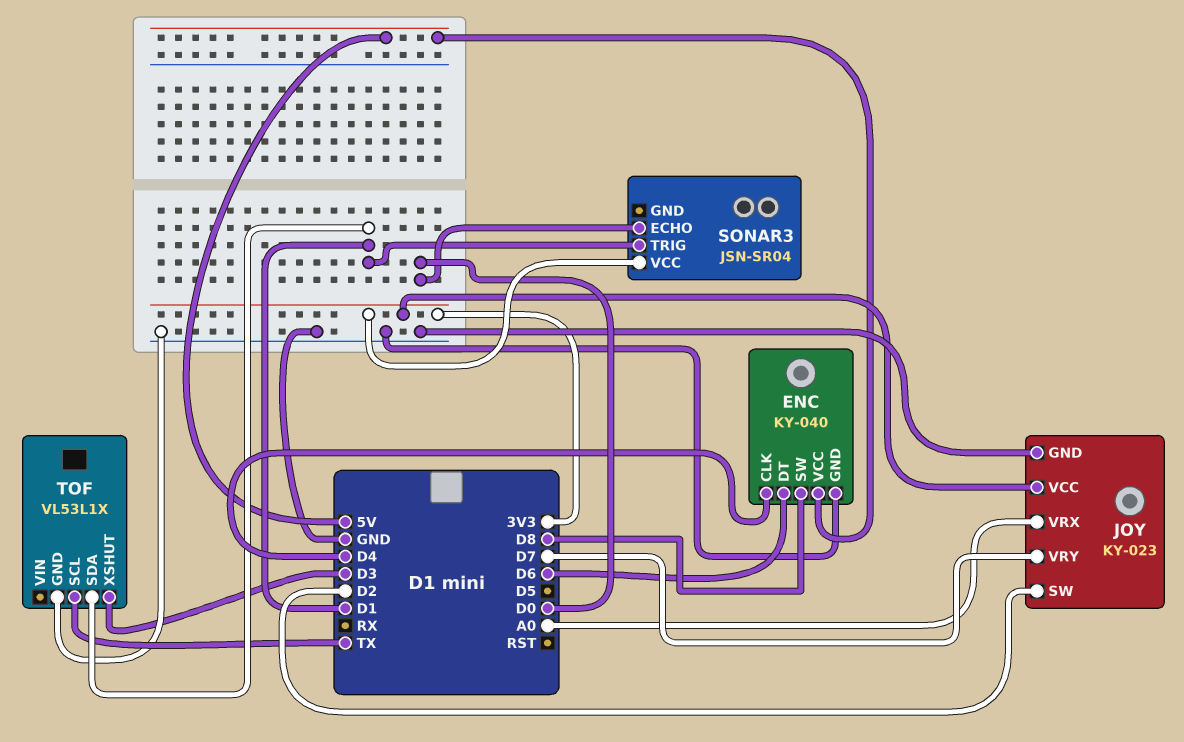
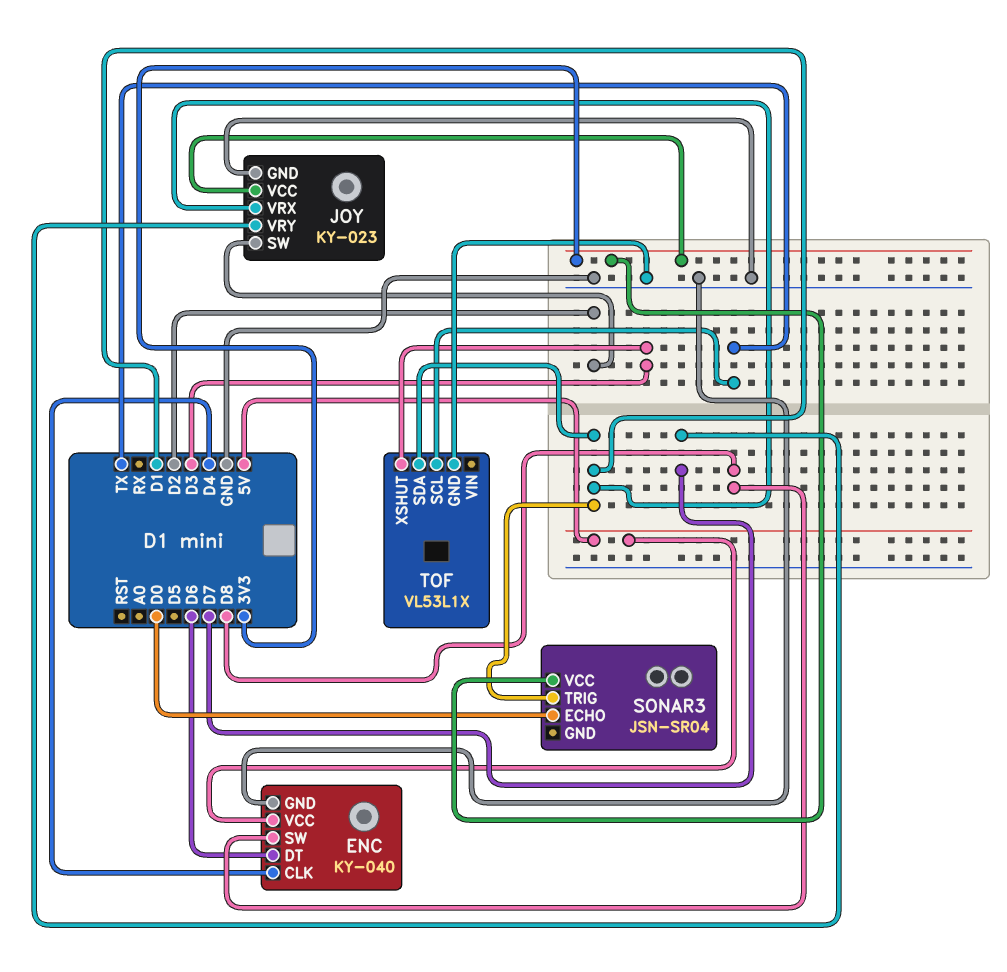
JOY pin VRX: A0 -> D1

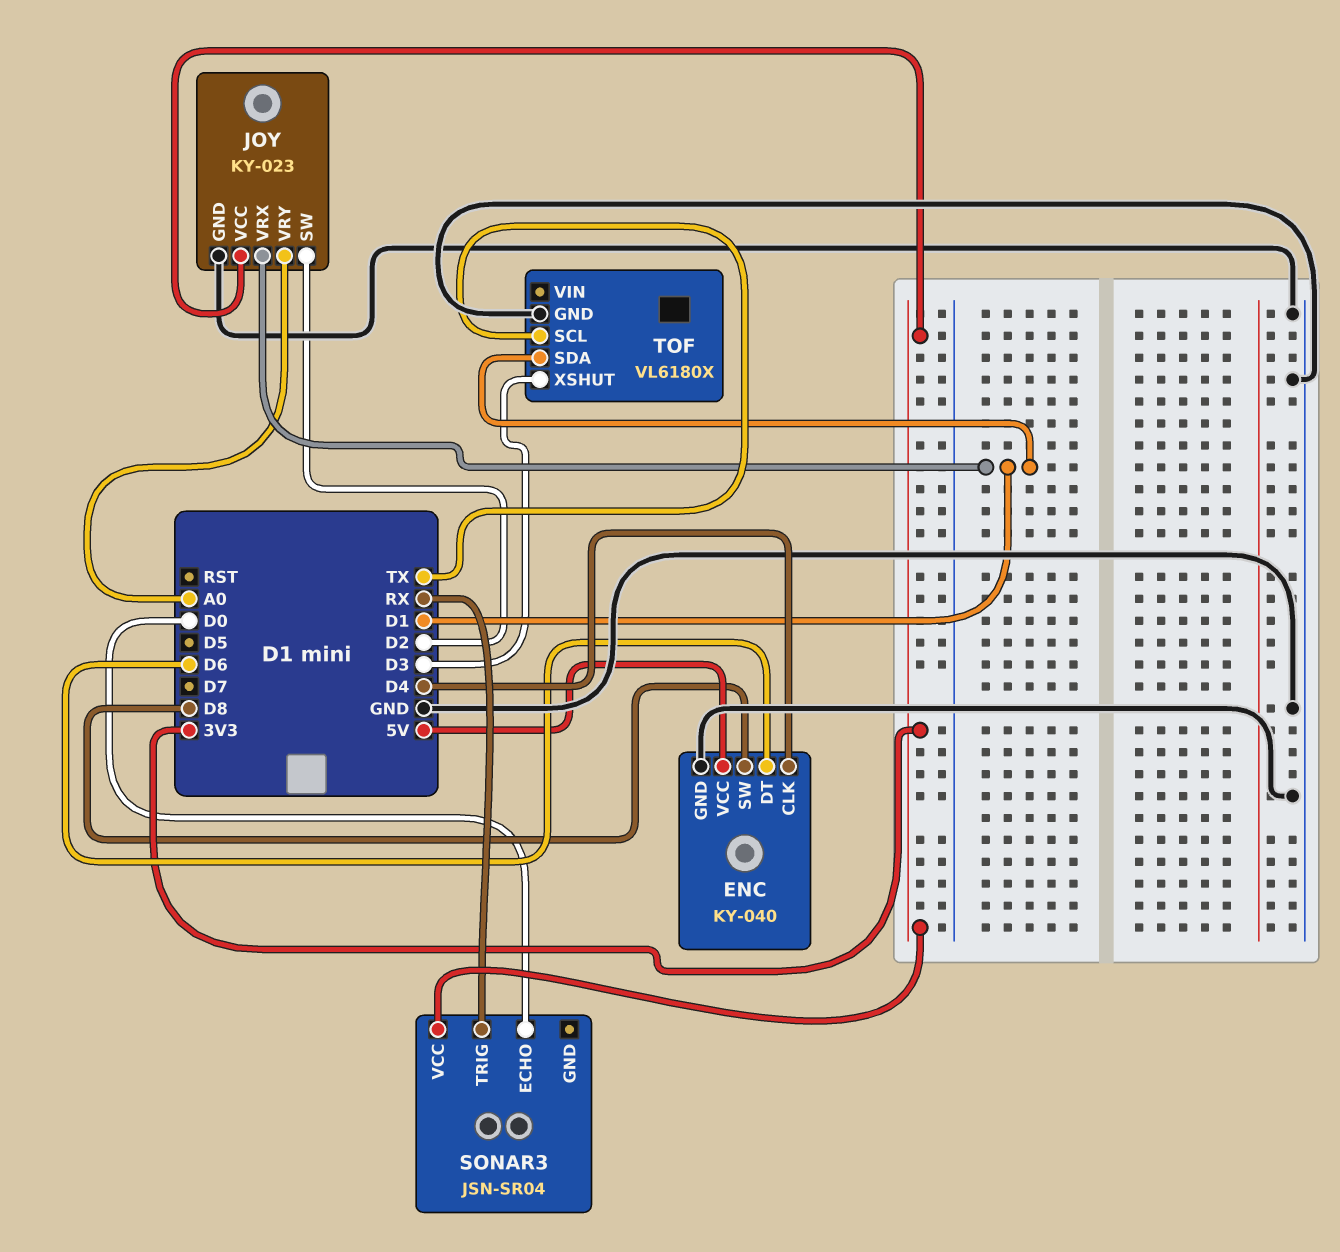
JOY pin VRY: D7 -> A0
SONAR3 pin TRIG: D1 -> RX
TOF: VL53L1X -> VL6180X

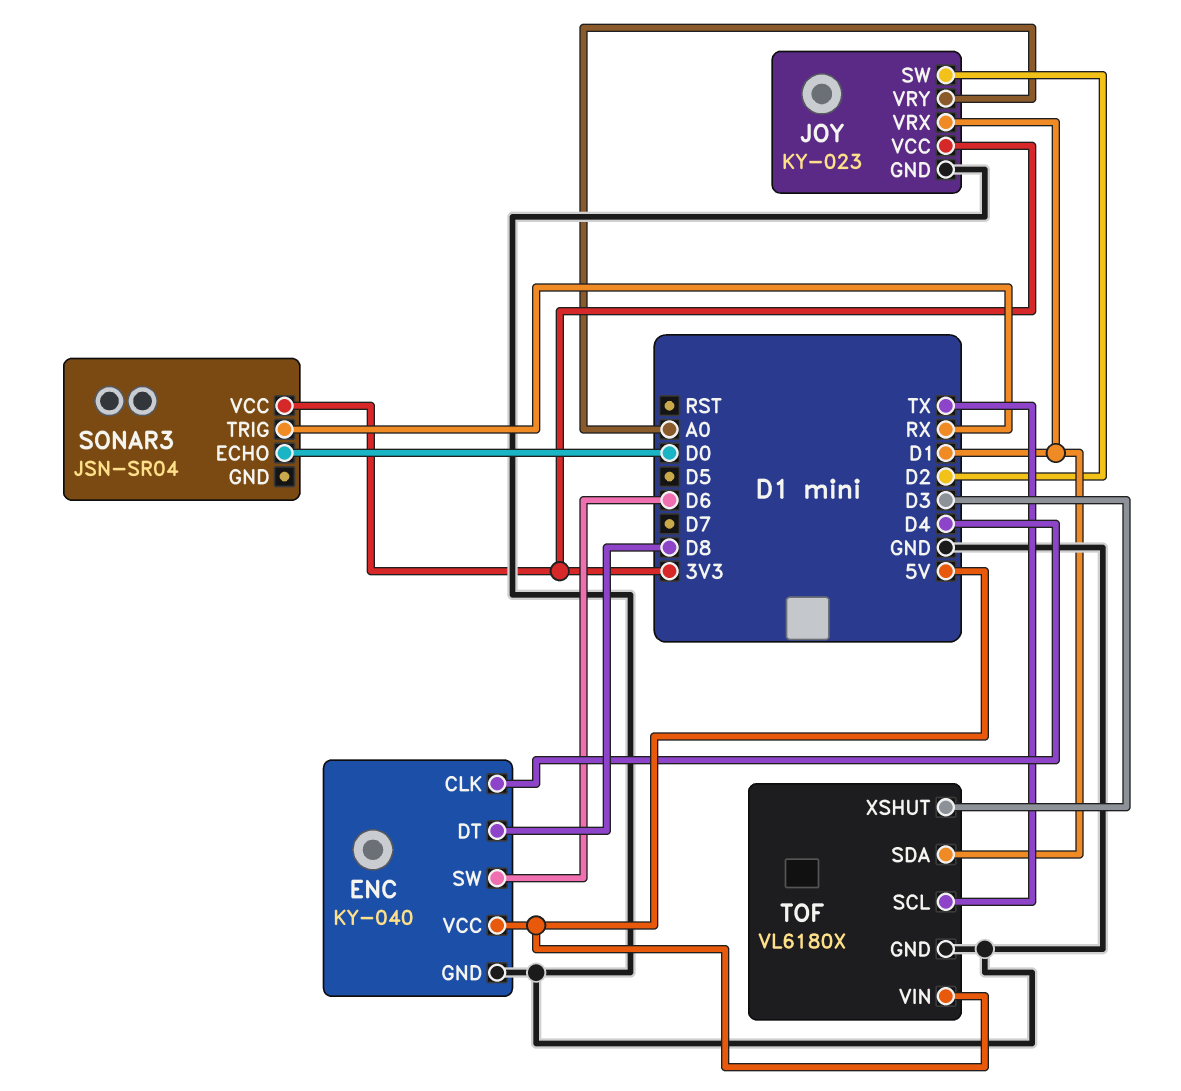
ENC pin DT: D6 -> D8
ENC pin SW: D8 -> D6
TOF pin VIN: none -> 5V

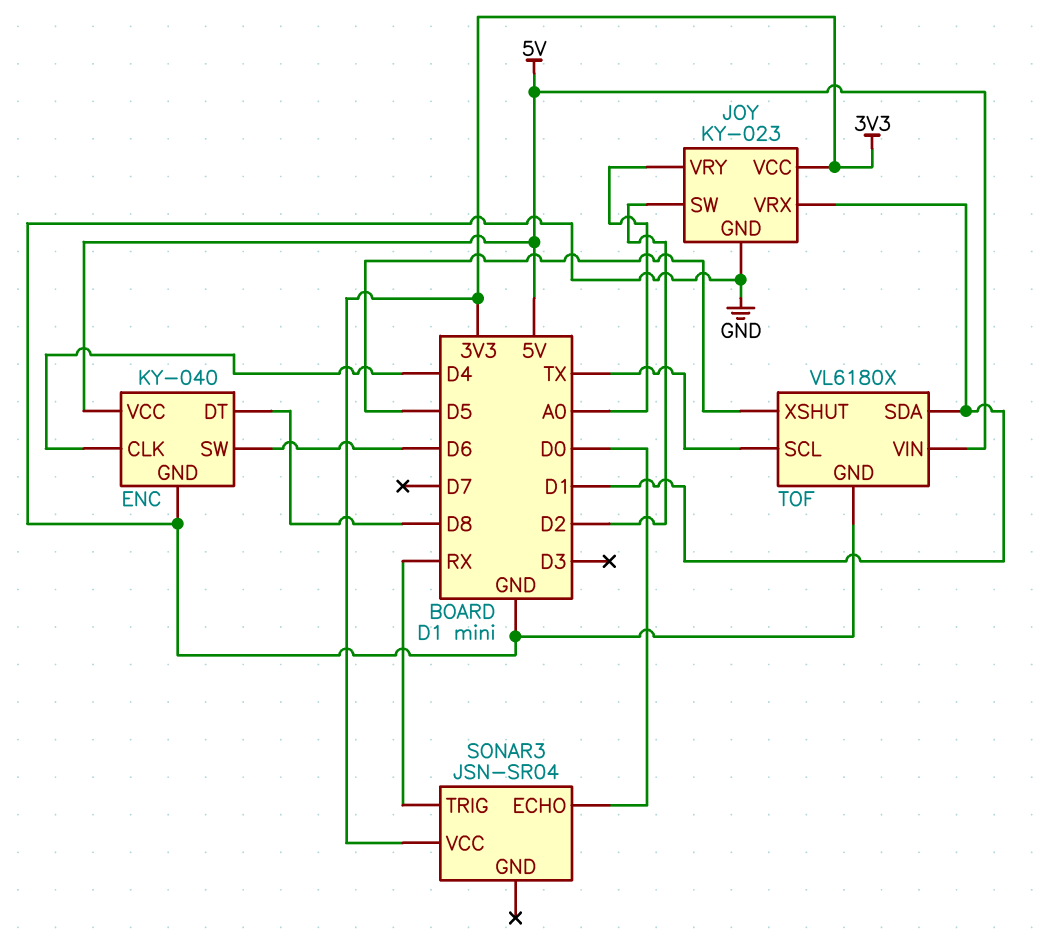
TOF pin XSHUT: D3 -> D5

